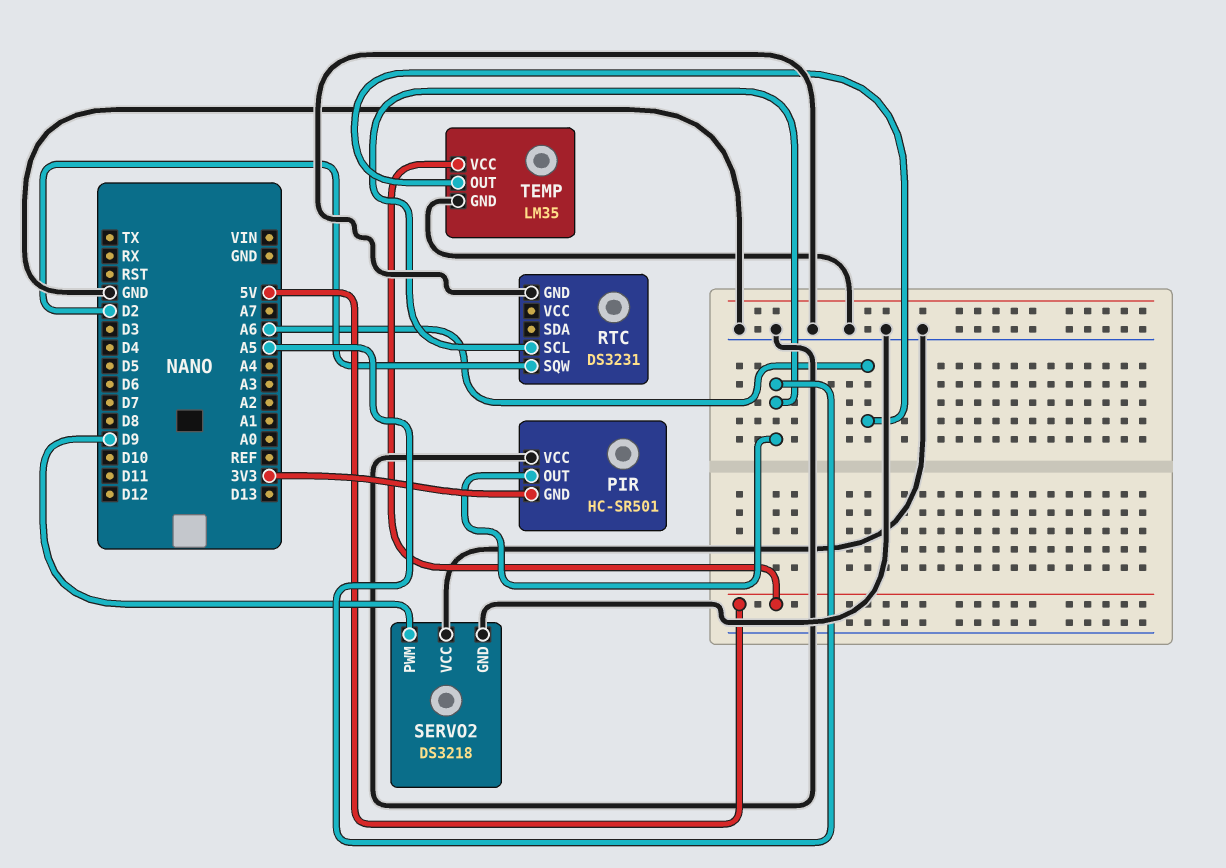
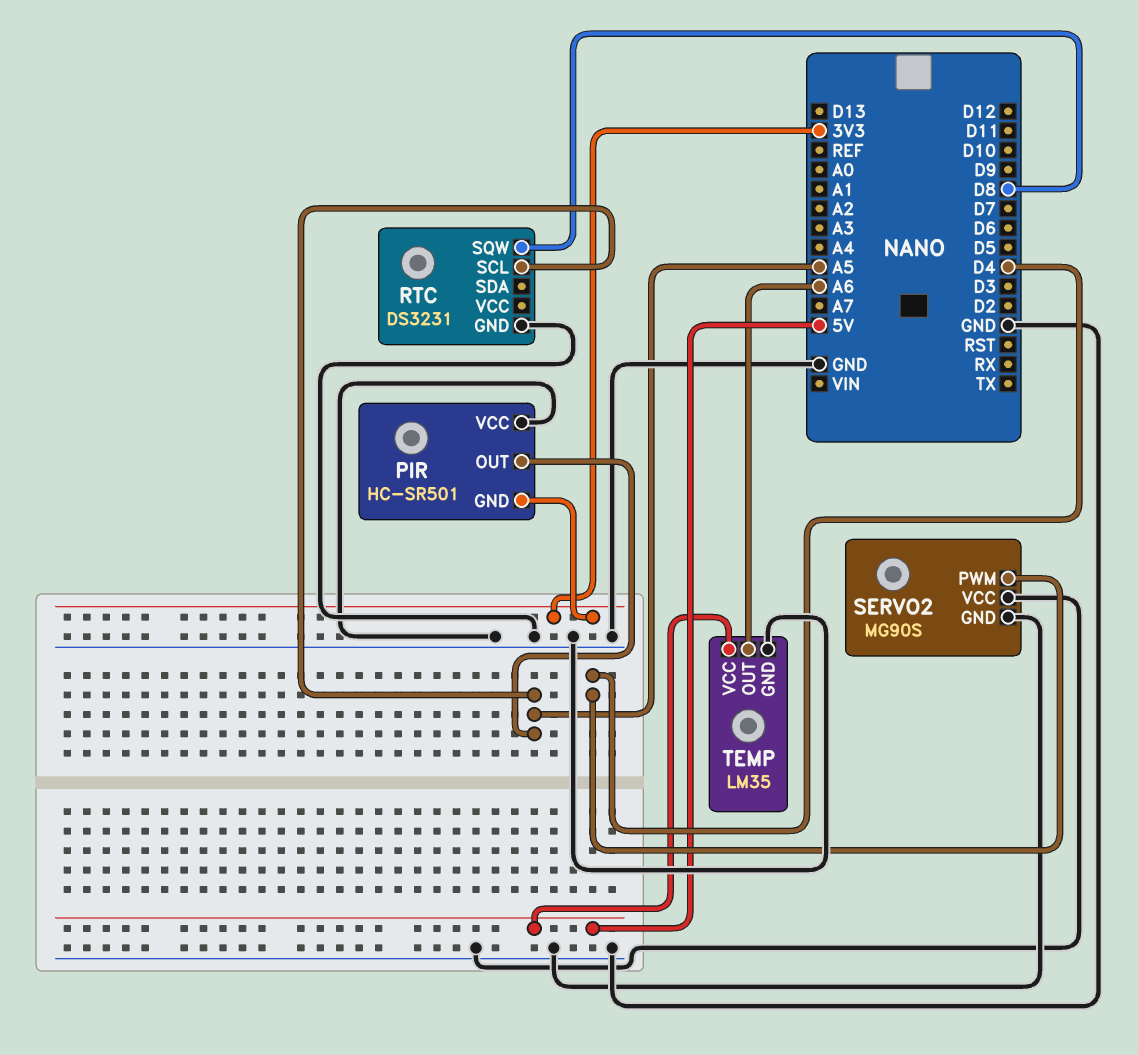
RTC pin SQW: D2 -> D8
SERVO2: DS3218 -> MG90S
SERVO2 pin PWM: D9 -> D4

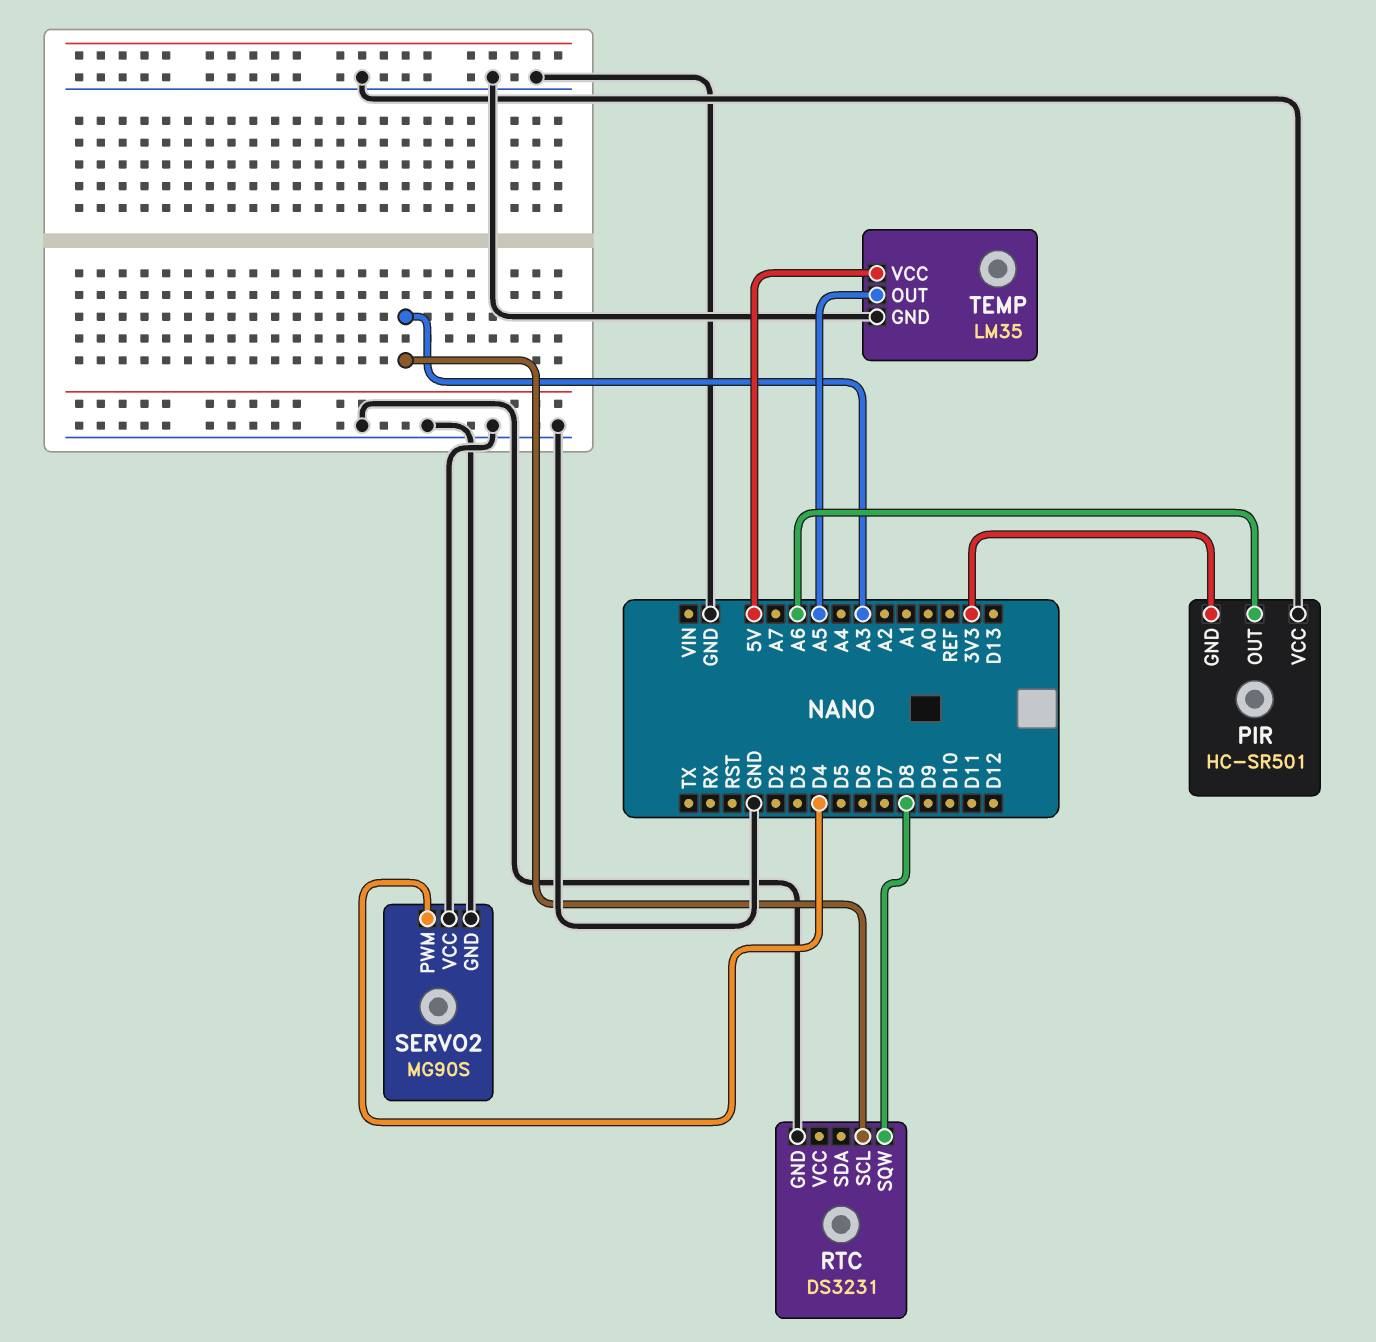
PIR pin OUT: A5 -> A6
RTC pin SCL: A5 -> A3
TEMP pin OUT: A6 -> A5

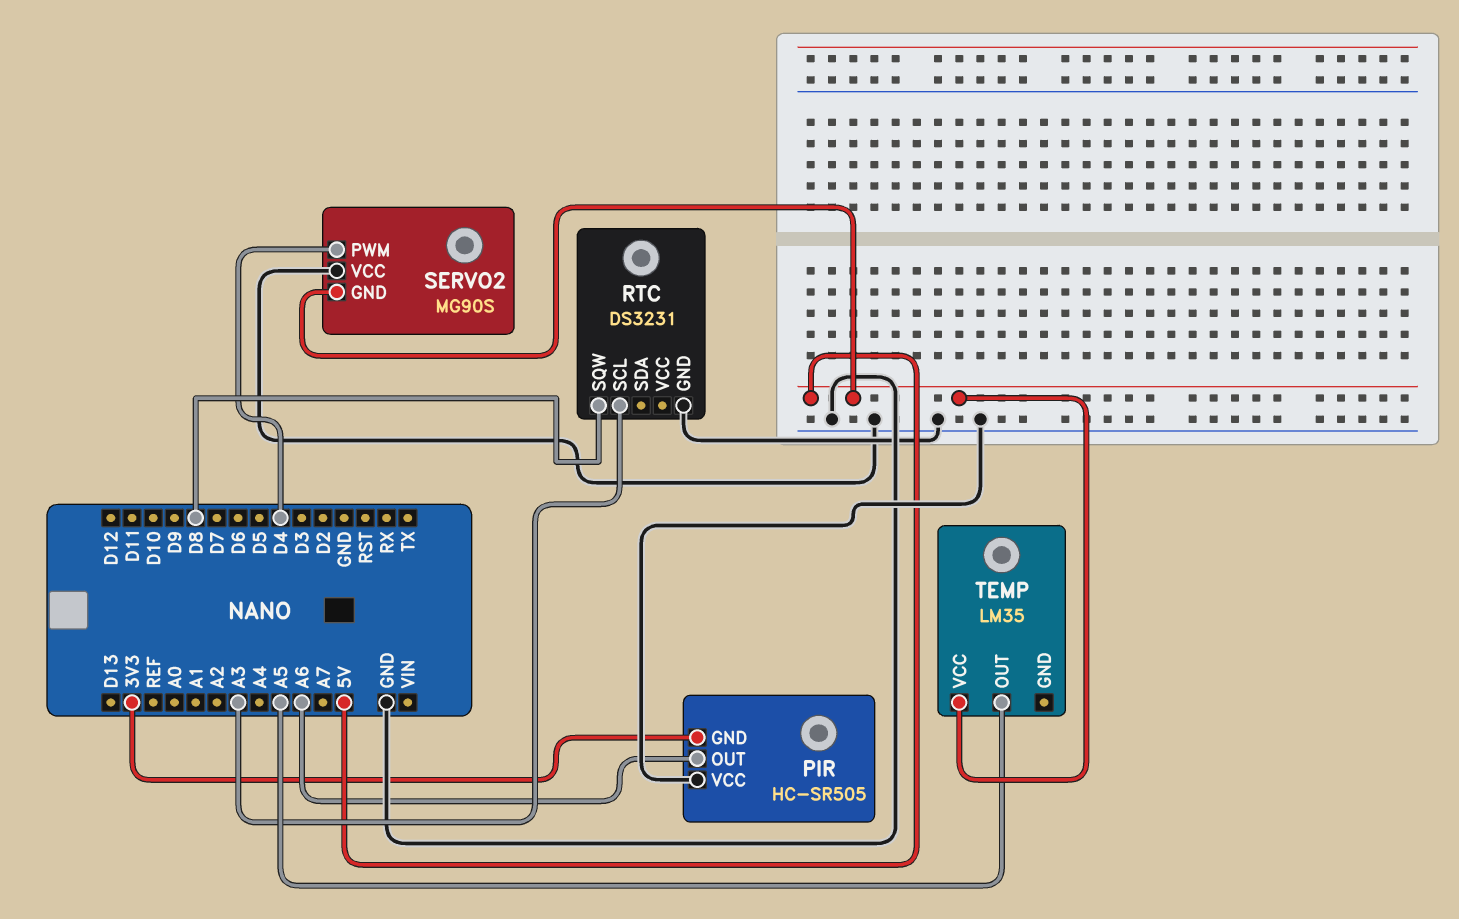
PIR: HC-SR501 -> HC-SR505
SERVO2 pin GND: GND -> 5V
TEMP pin GND: GND -> none

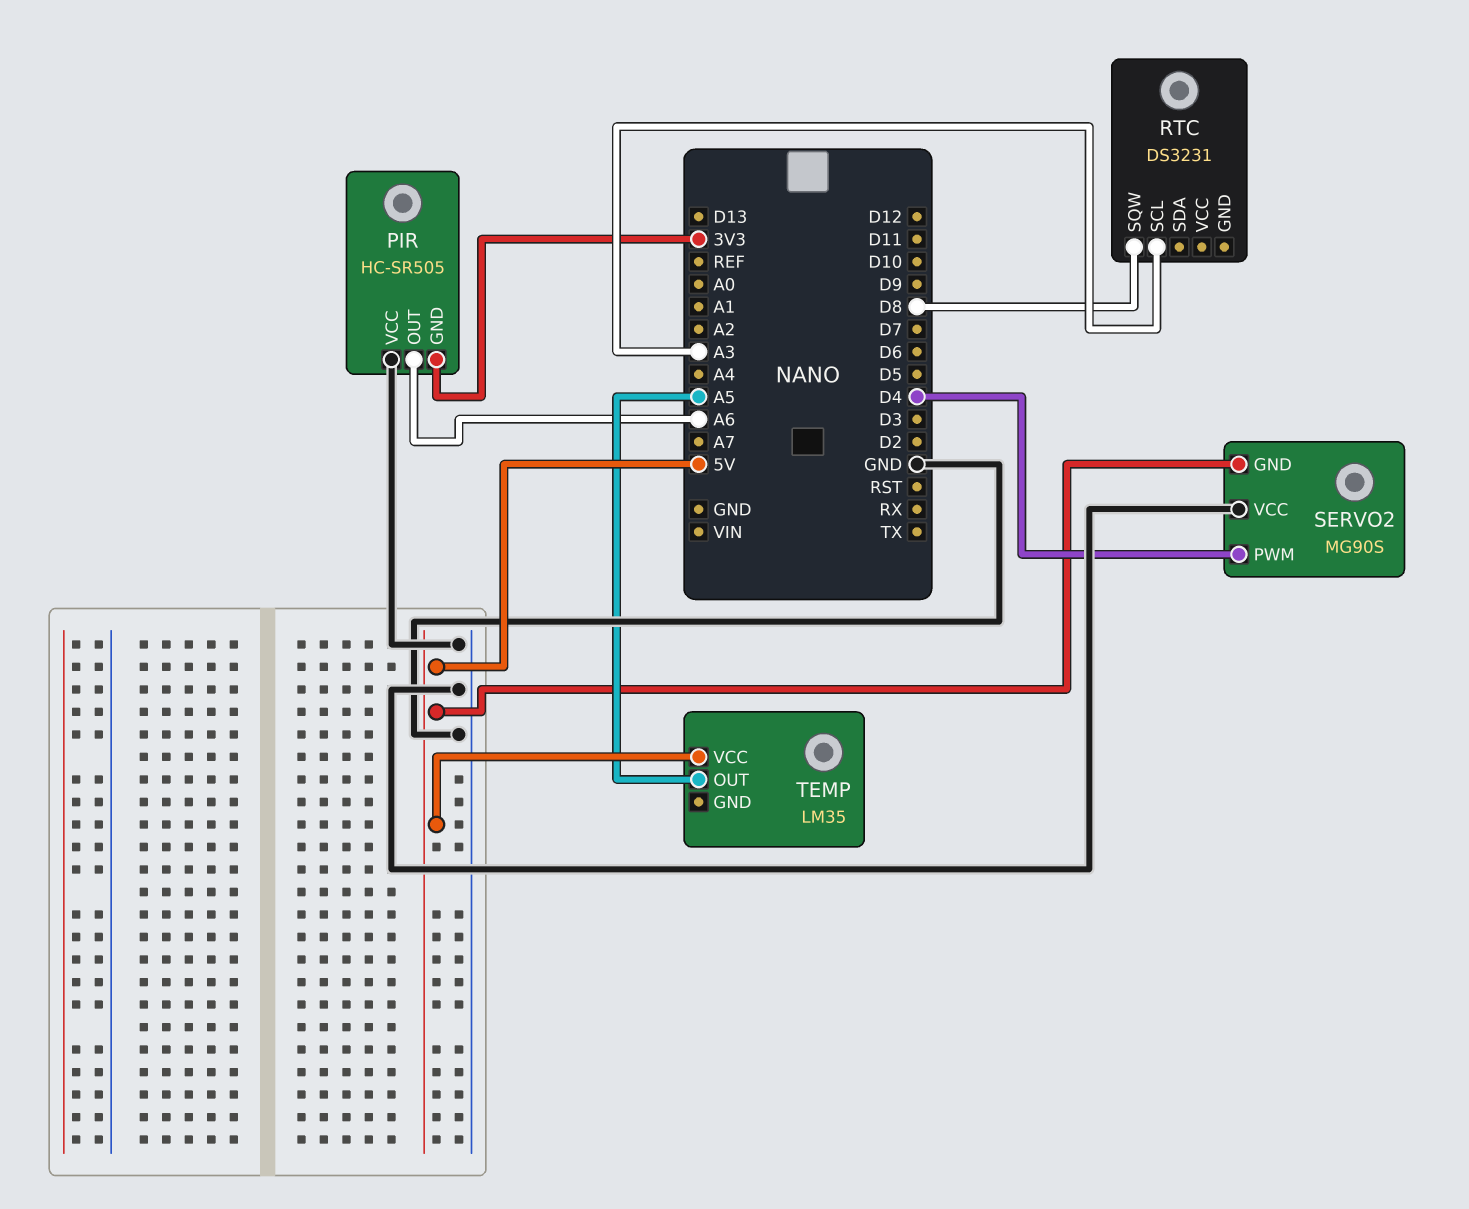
RTC pin GND: GND -> none

